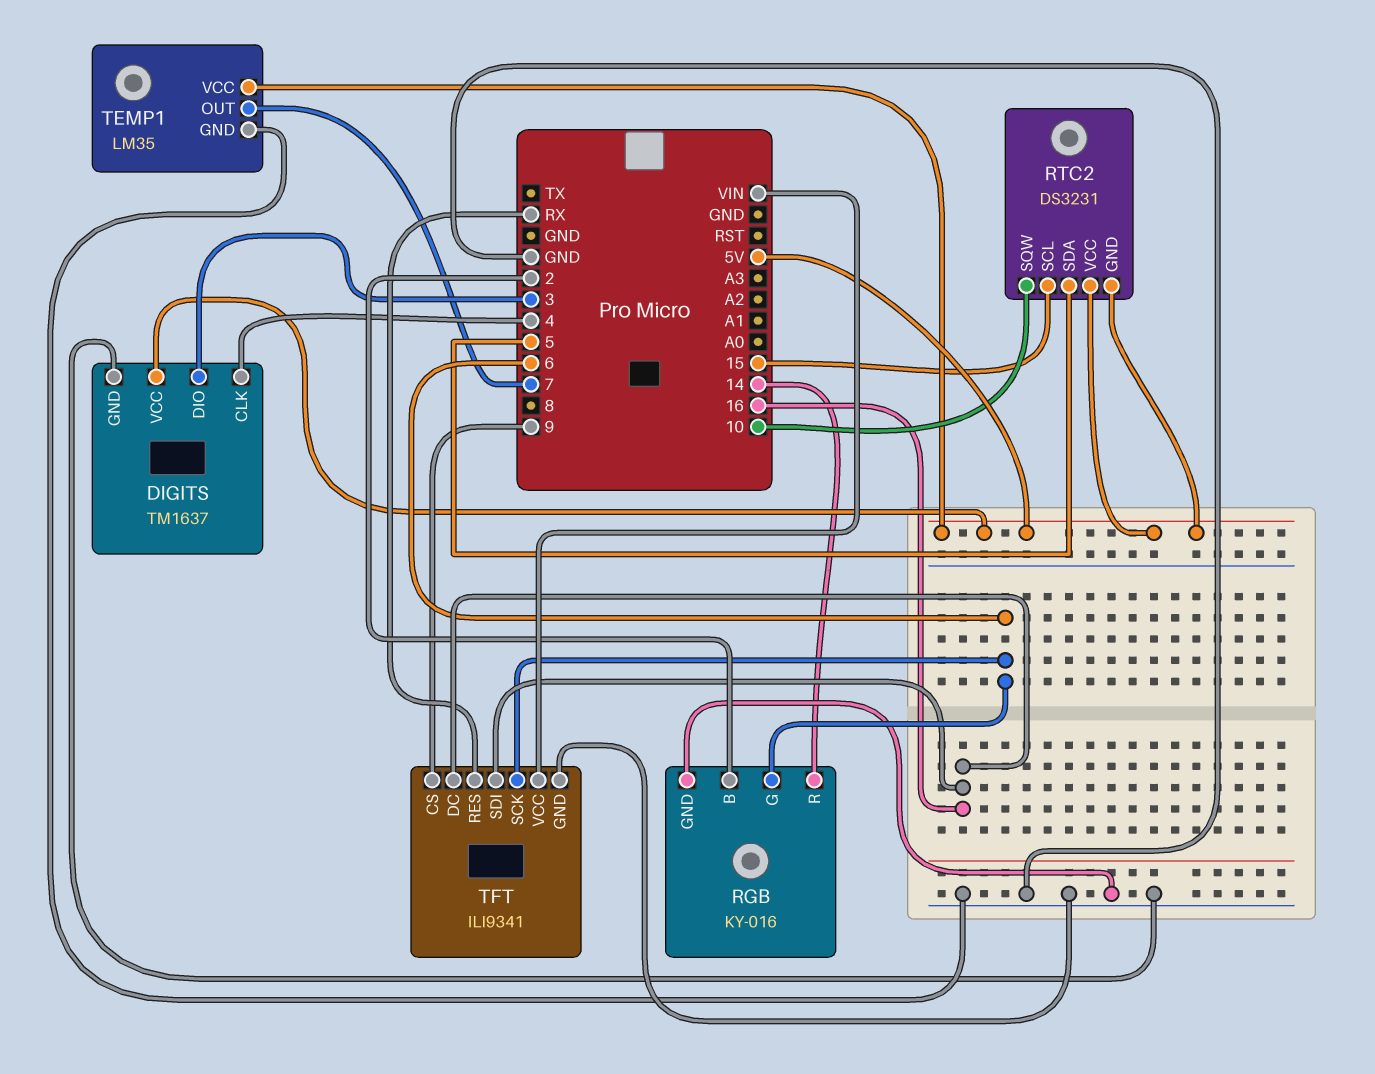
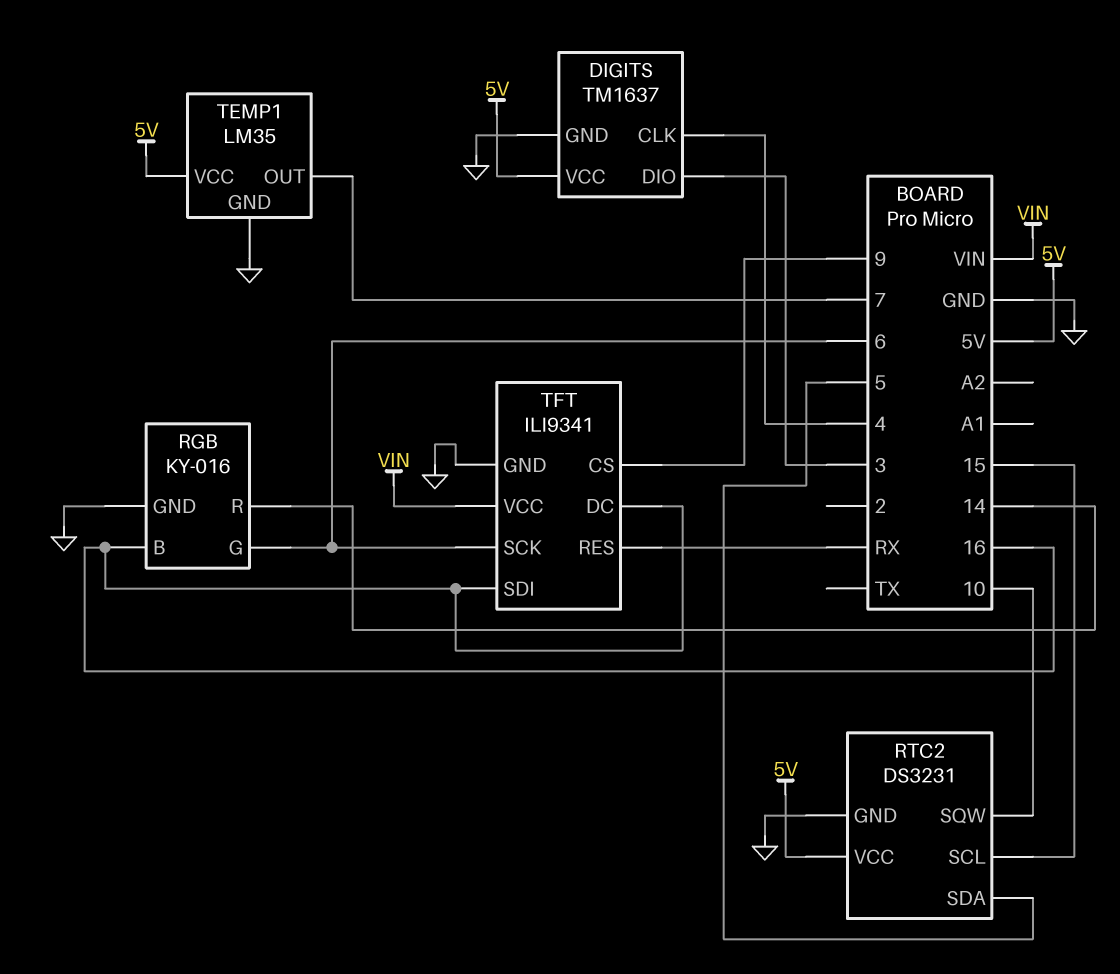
RGB pin B: 2 -> 16
RTC2 pin GND: 5V -> GND

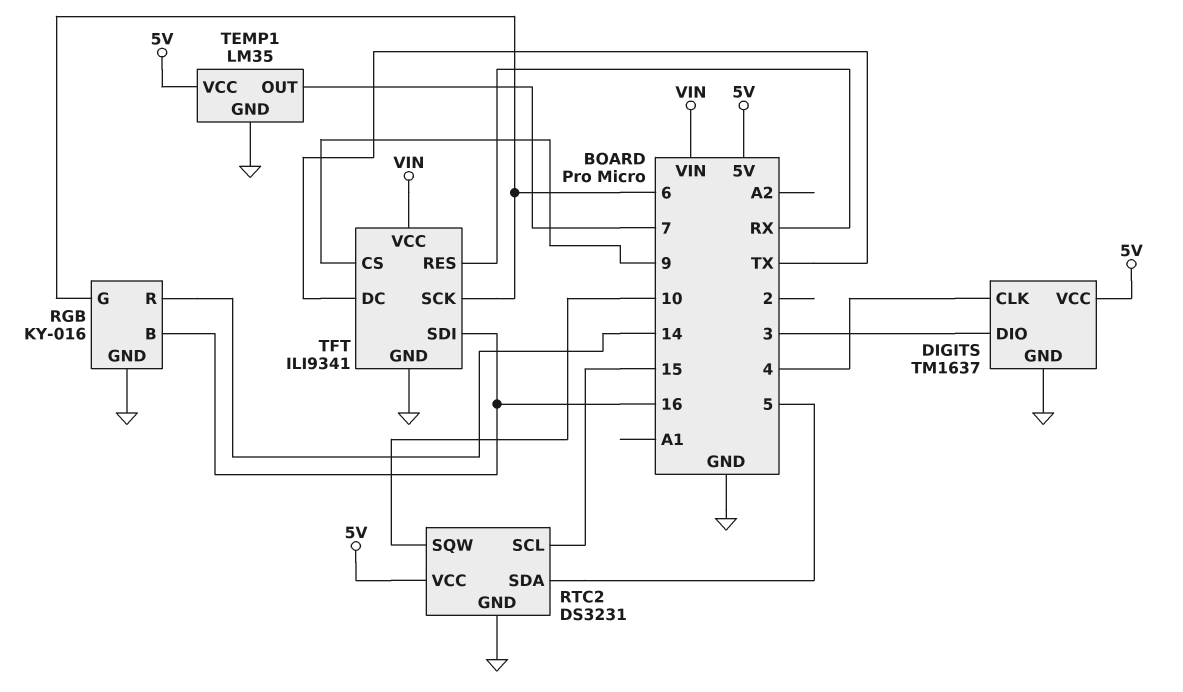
TFT pin DC: 16 -> TX

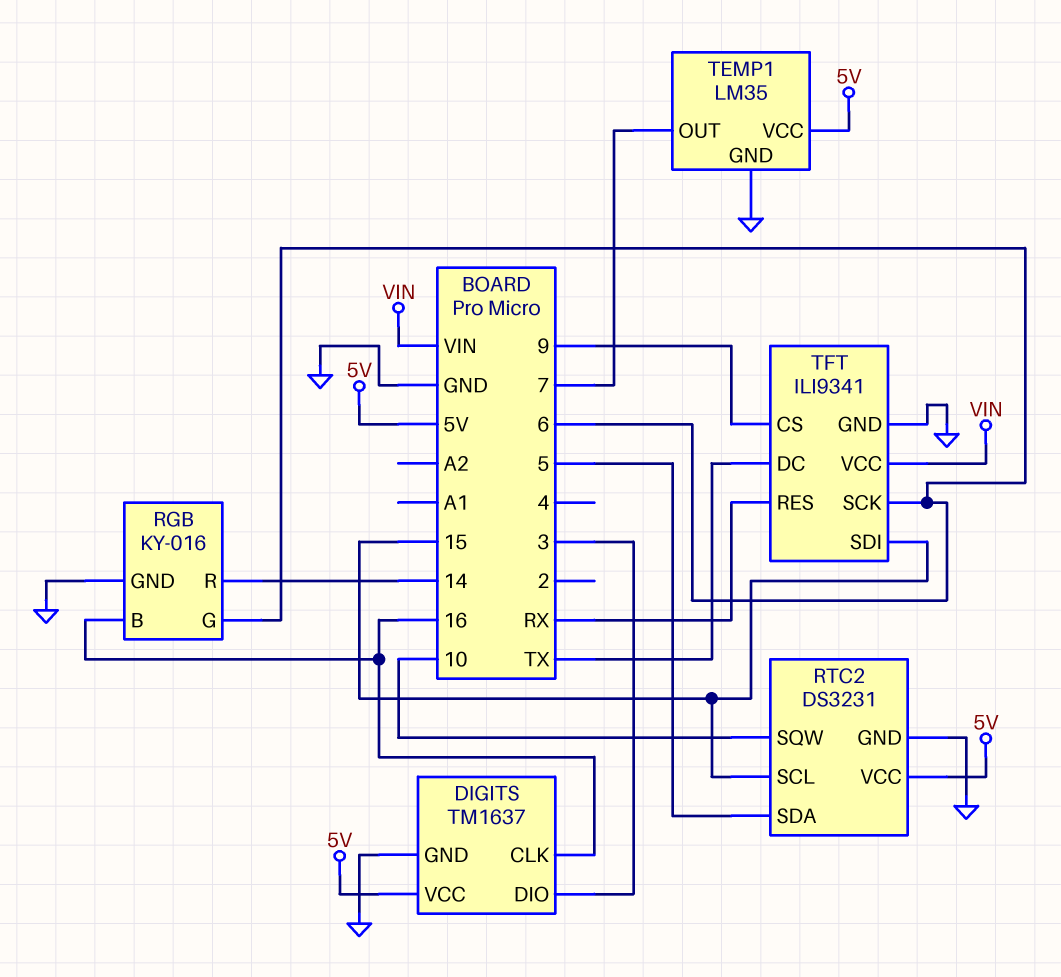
DIGITS pin CLK: 4 -> 16
TFT pin SDI: 16 -> 15

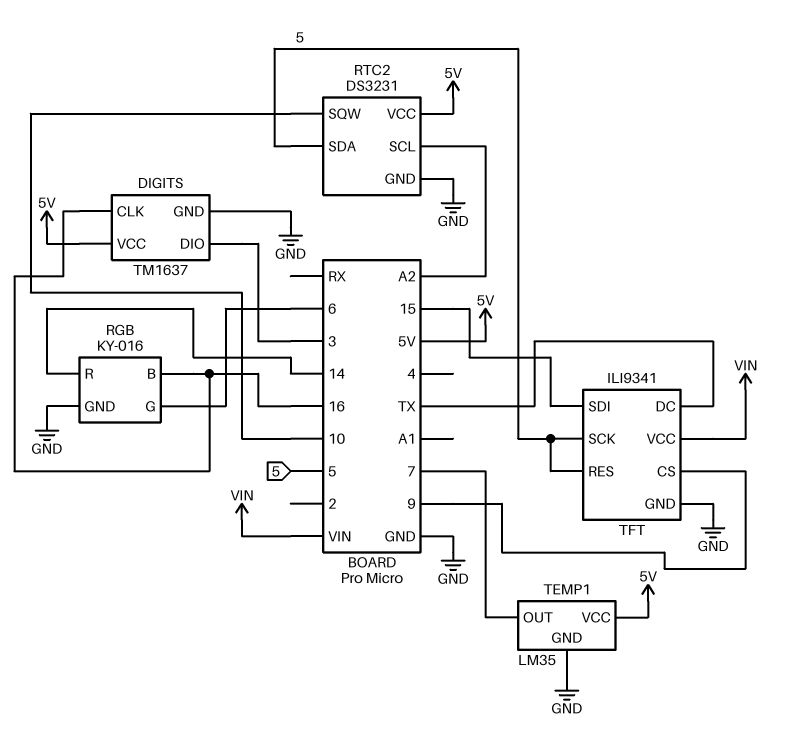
RTC2 pin SCL: 15 -> A2
TFT pin RES: RX -> 5
TFT pin SCK: 6 -> 5

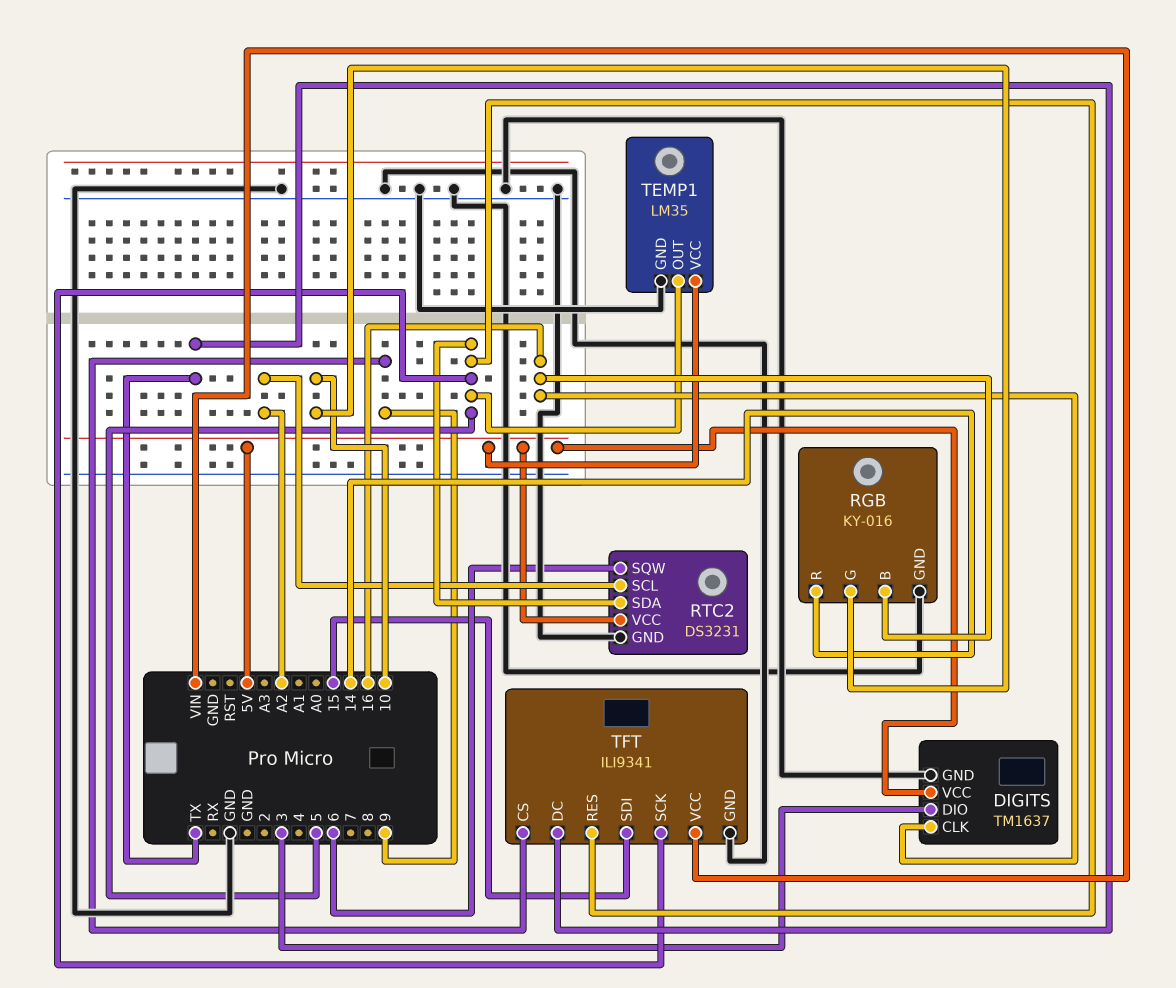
RGB pin G: 6 -> 10
RTC2 pin SQW: 10 -> 6
TEMP1 pin OUT: 7 -> 5

